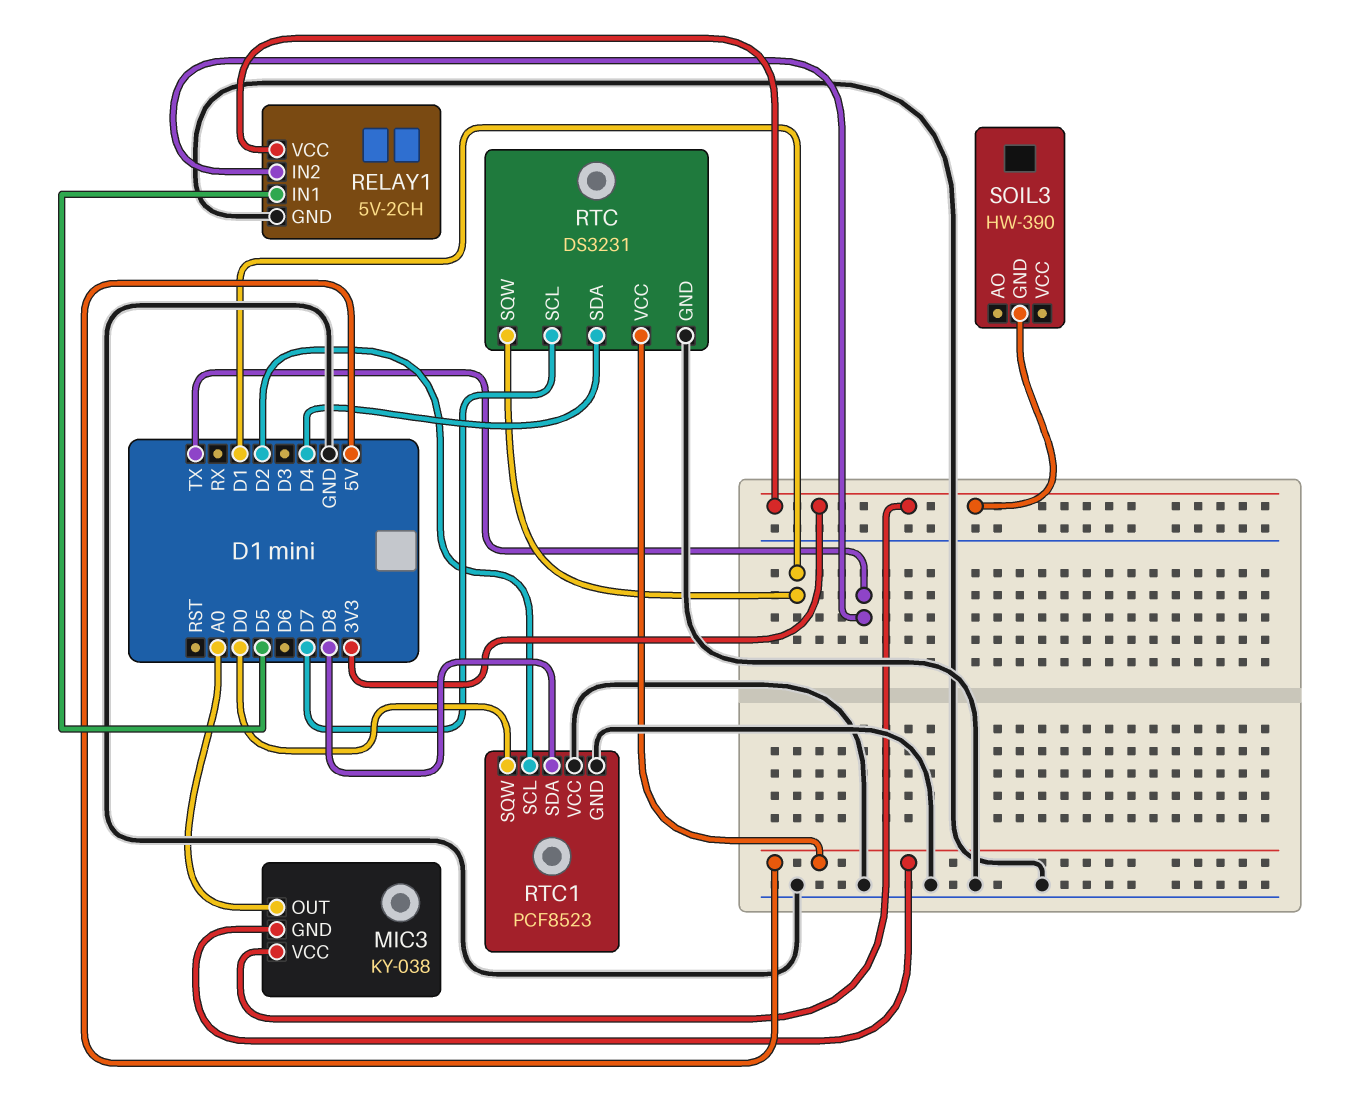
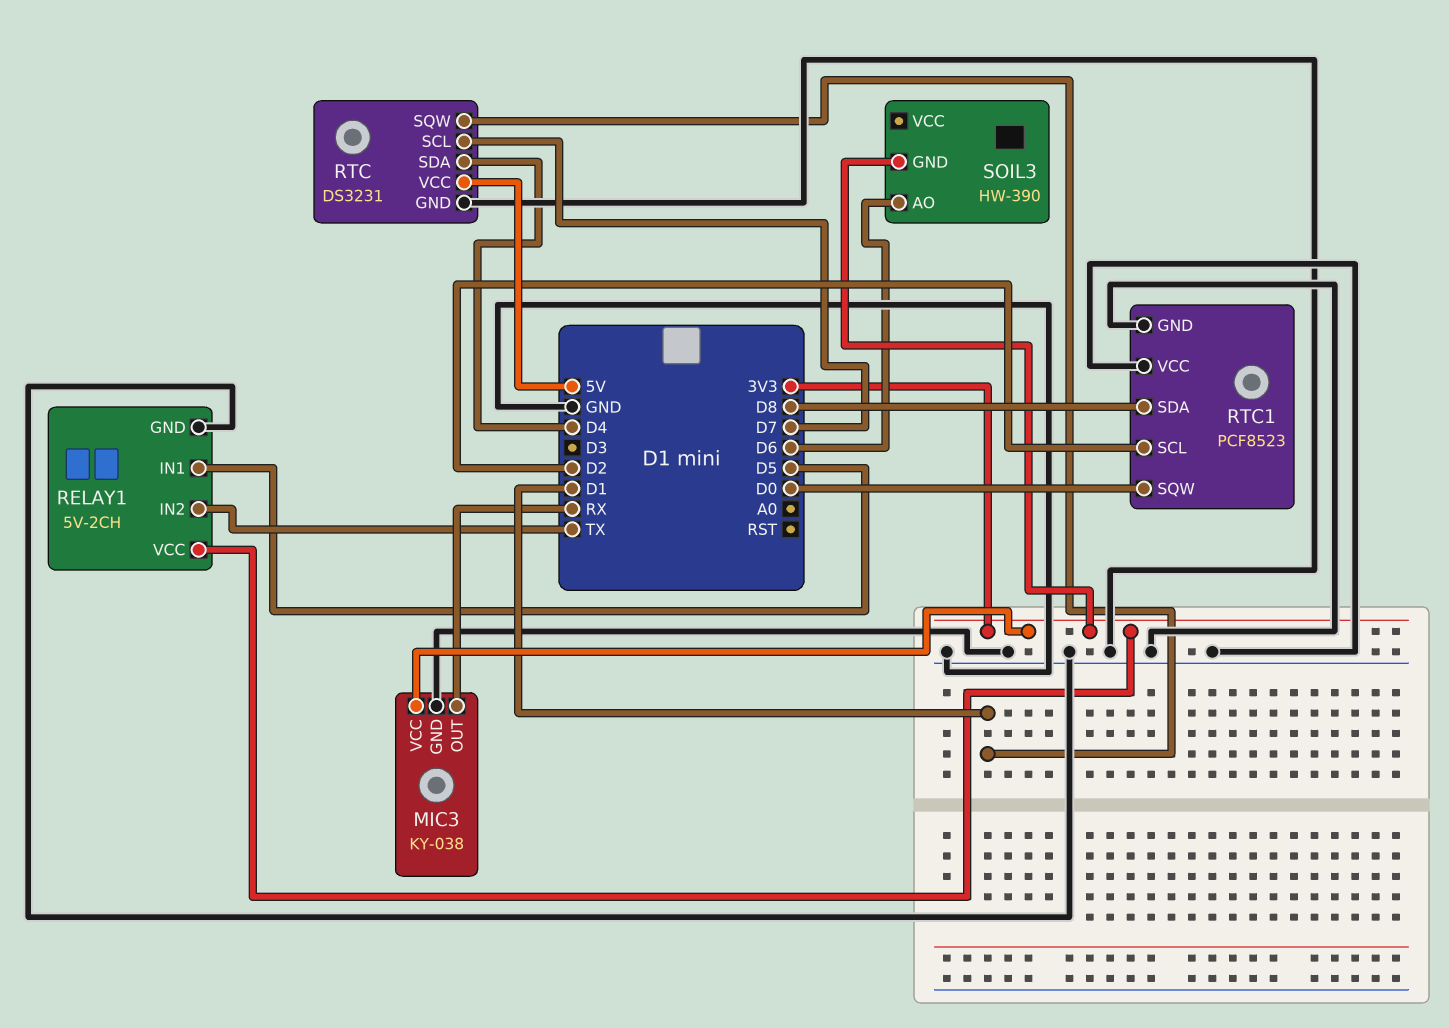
MIC3 pin GND: 5V -> GND
MIC3 pin OUT: A0 -> RX
SOIL3 pin AO: none -> D6

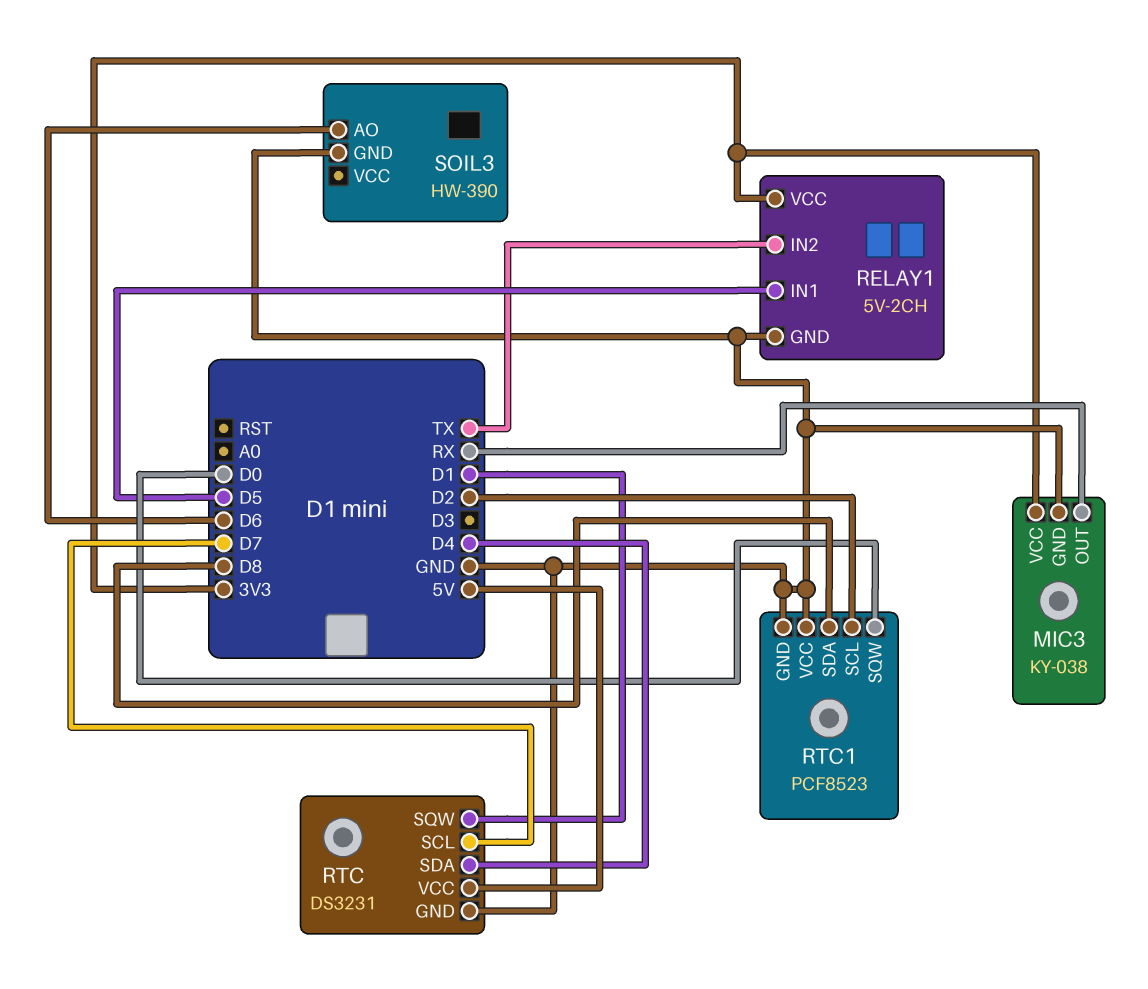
SOIL3 pin GND: 3V3 -> GND

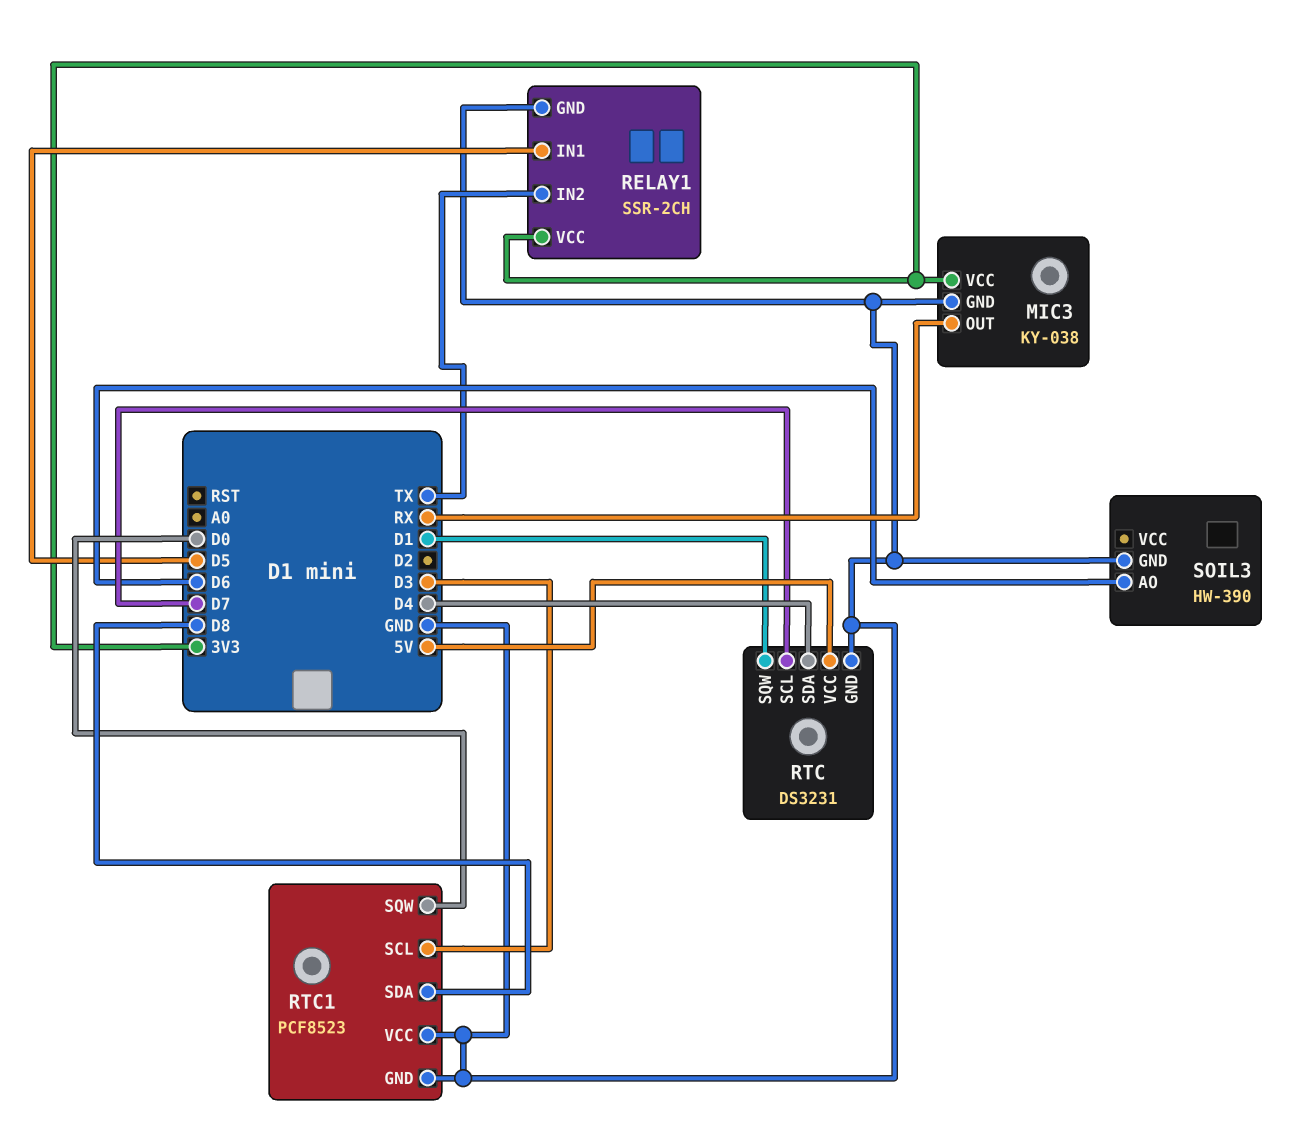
RELAY1: 5V-2CH -> SSR-2CH
RTC1 pin SCL: D2 -> D3

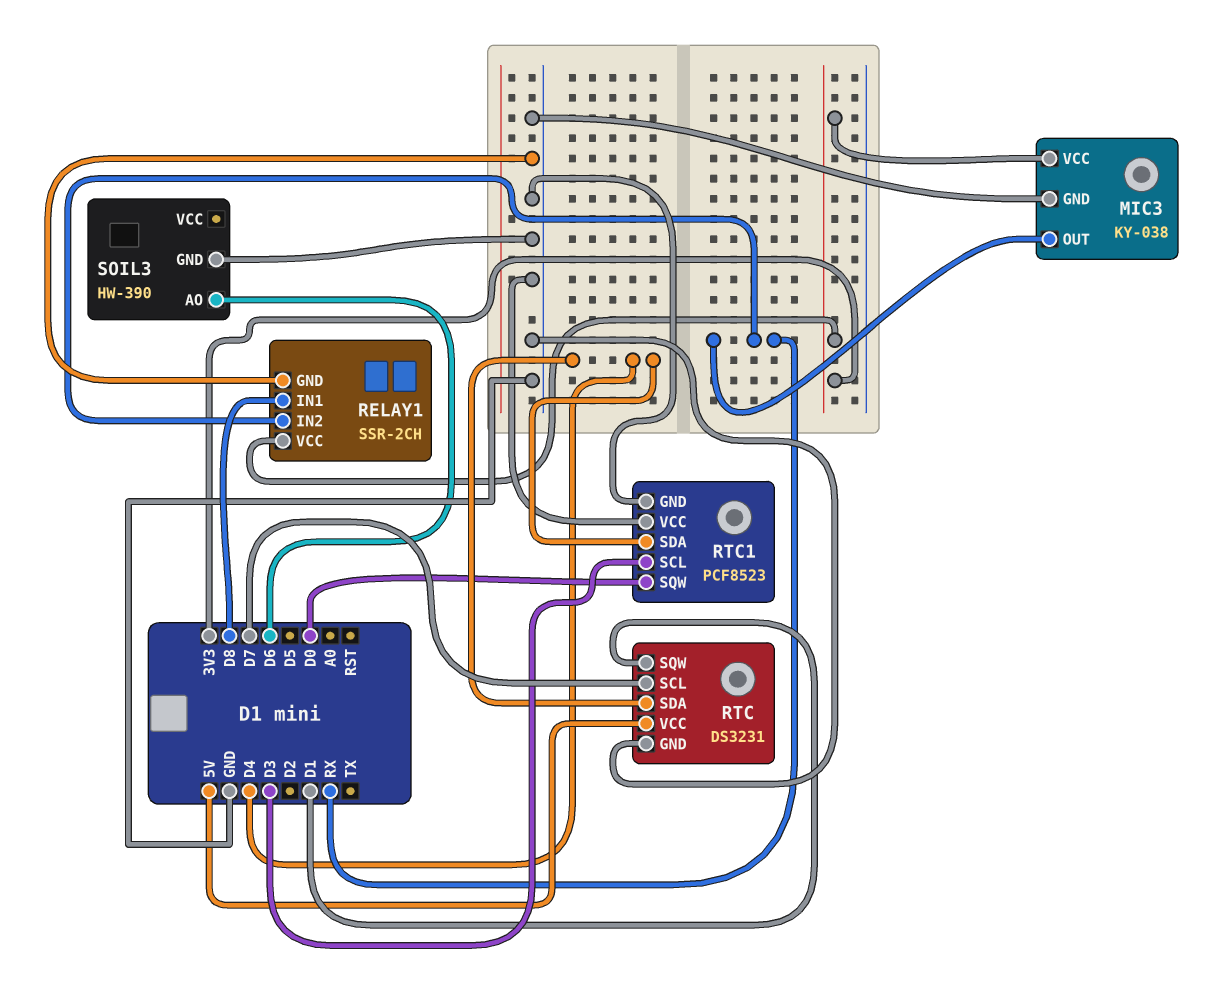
RELAY1 pin IN1: D5 -> D8
RELAY1 pin IN2: TX -> RX
RTC1 pin SDA: D8 -> D4

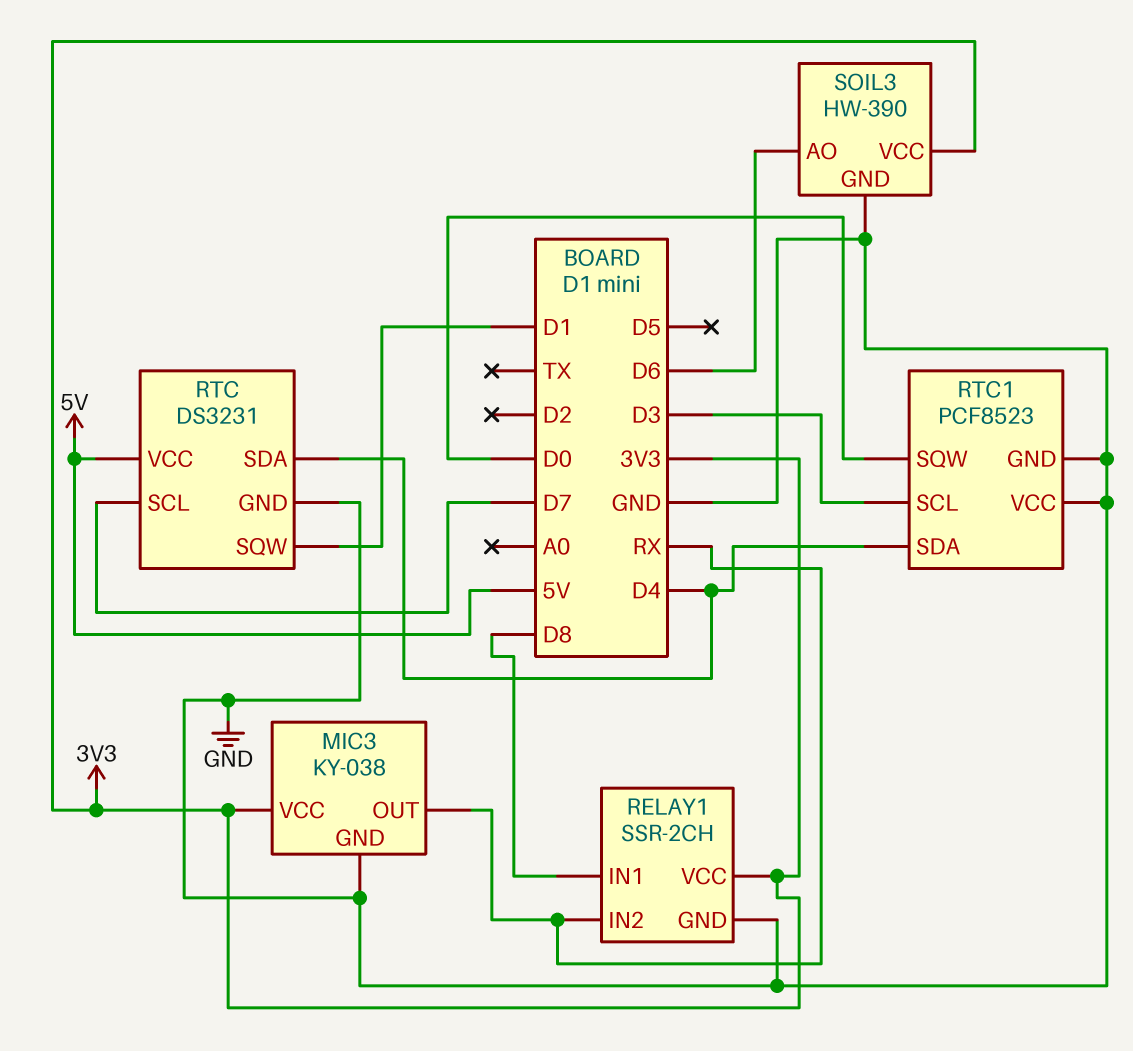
SOIL3 pin VCC: none -> 3V3

